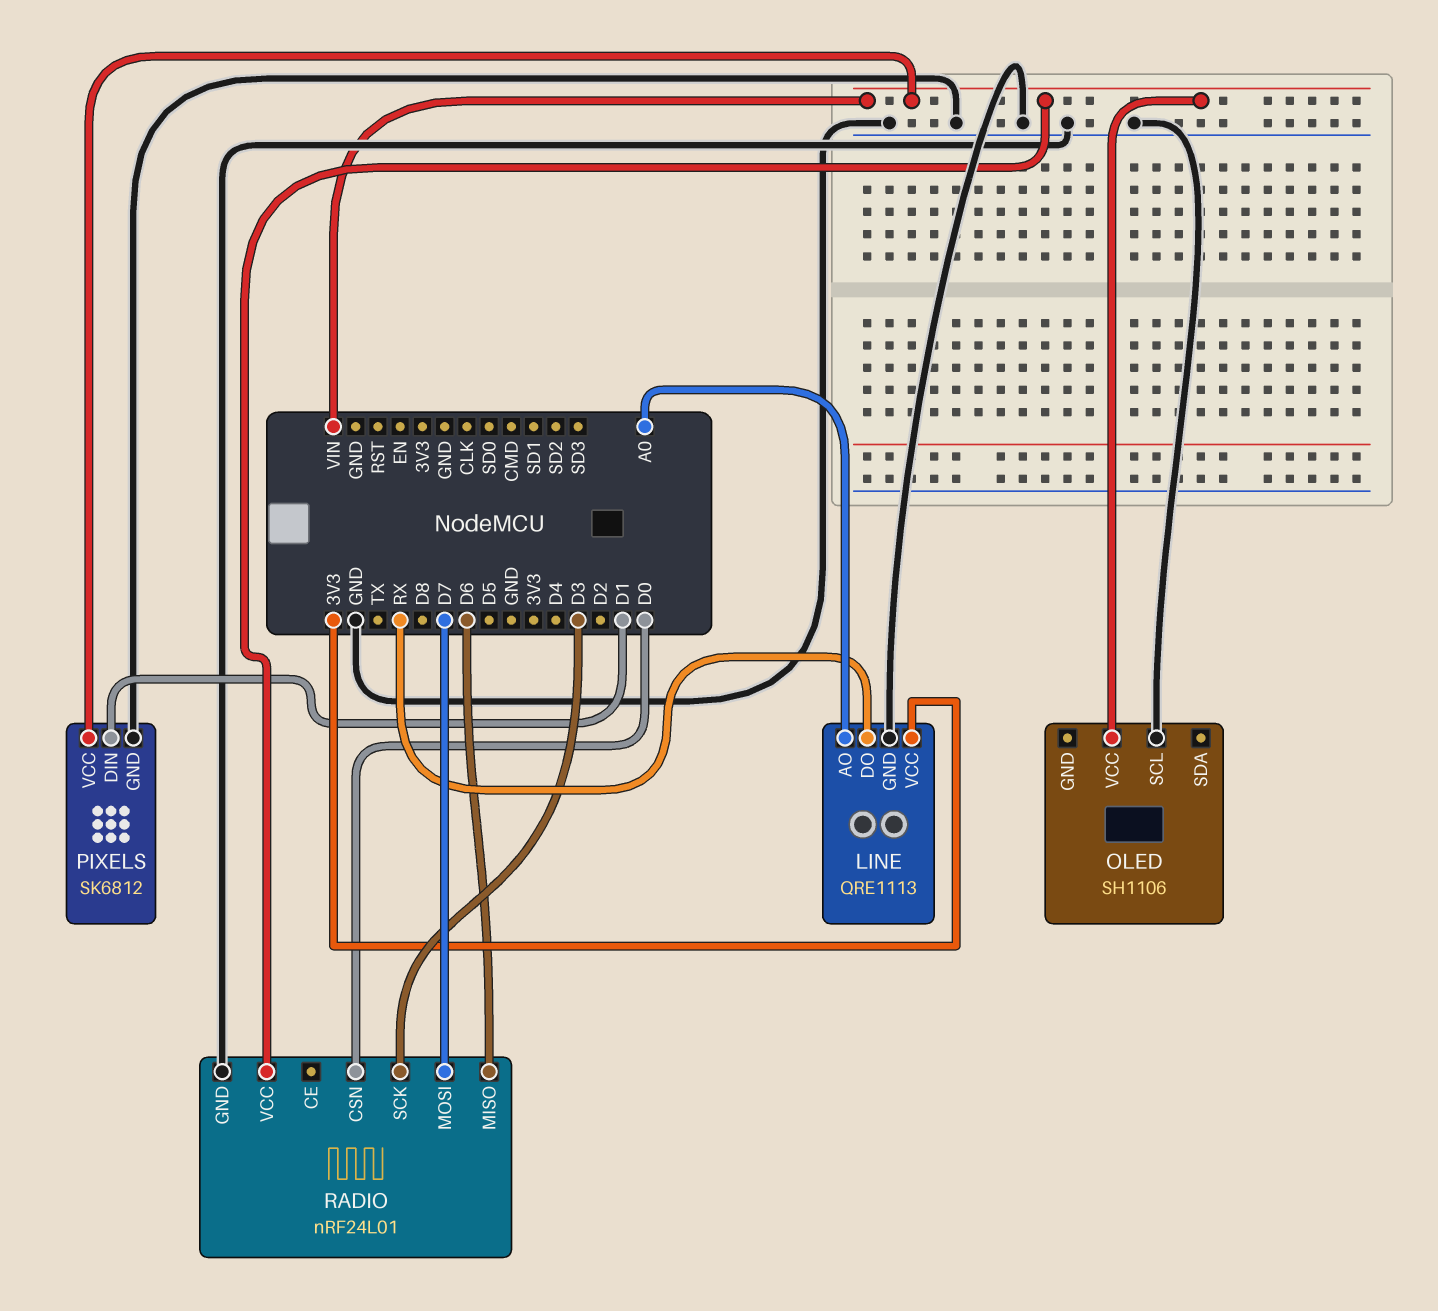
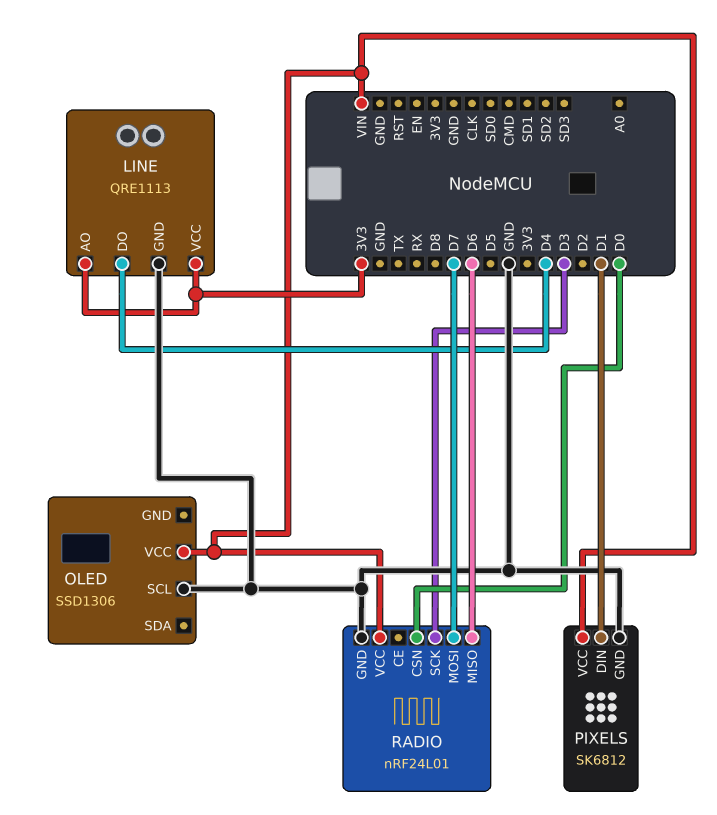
LINE pin AO: A0 -> 3V3
LINE pin DO: RX -> D4
OLED: SH1106 -> SSD1306

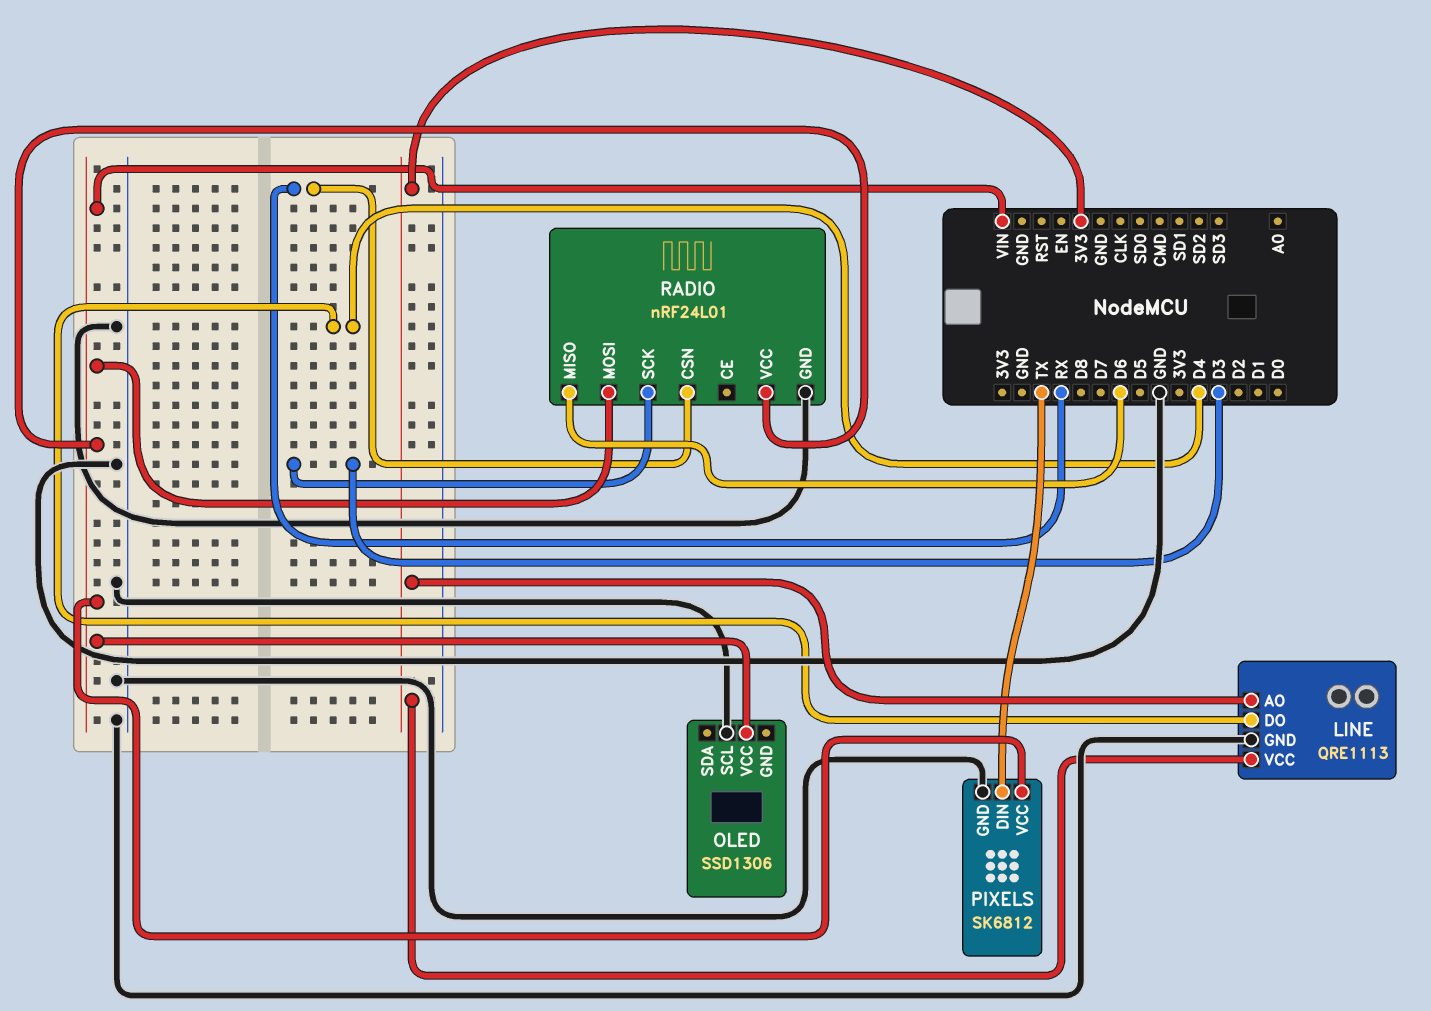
PIXELS pin DIN: D1 -> TX
RADIO pin CSN: D0 -> RX
RADIO pin MOSI: D7 -> VIN

